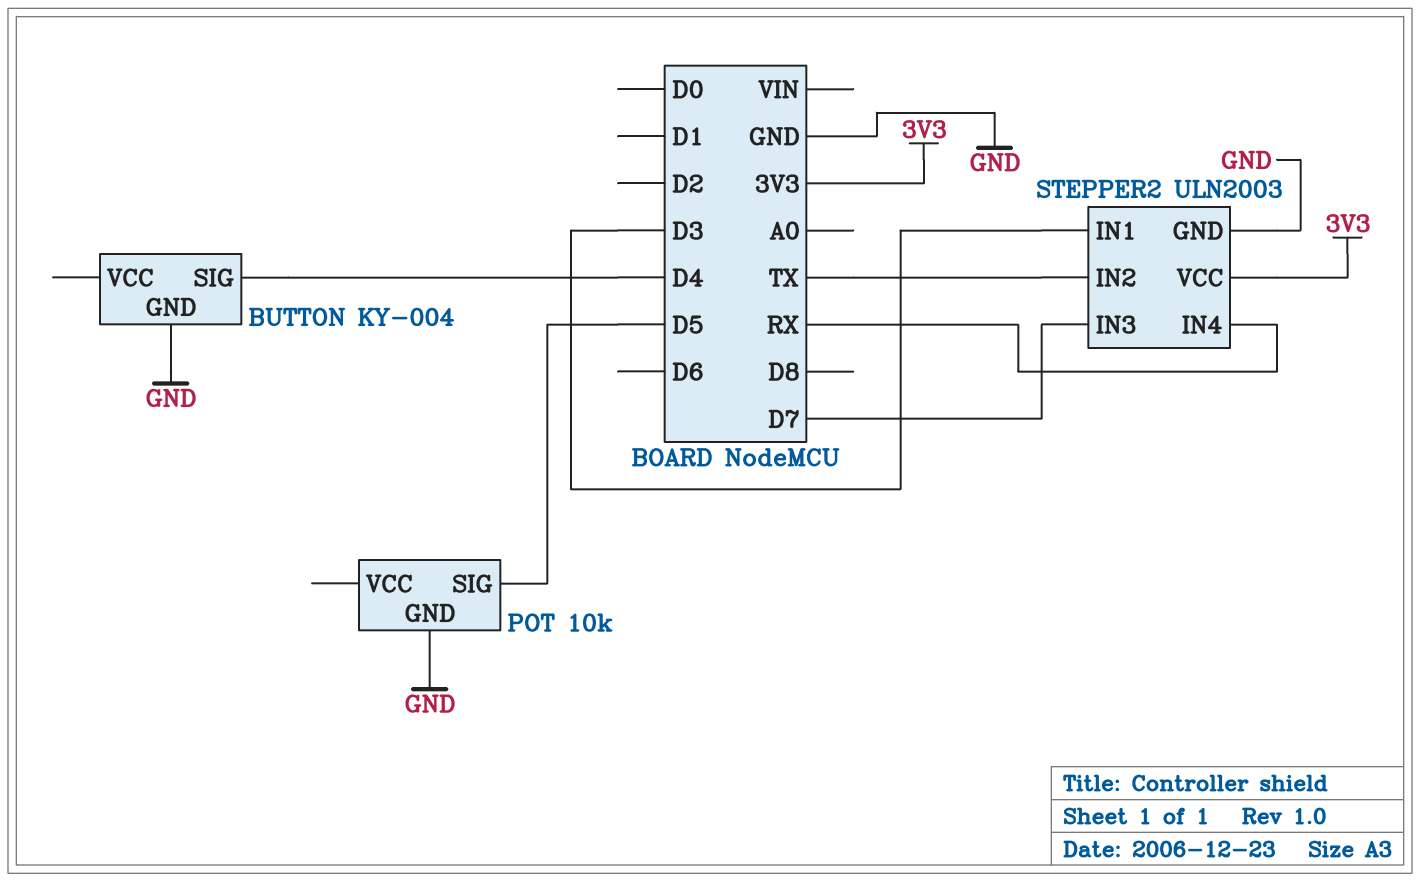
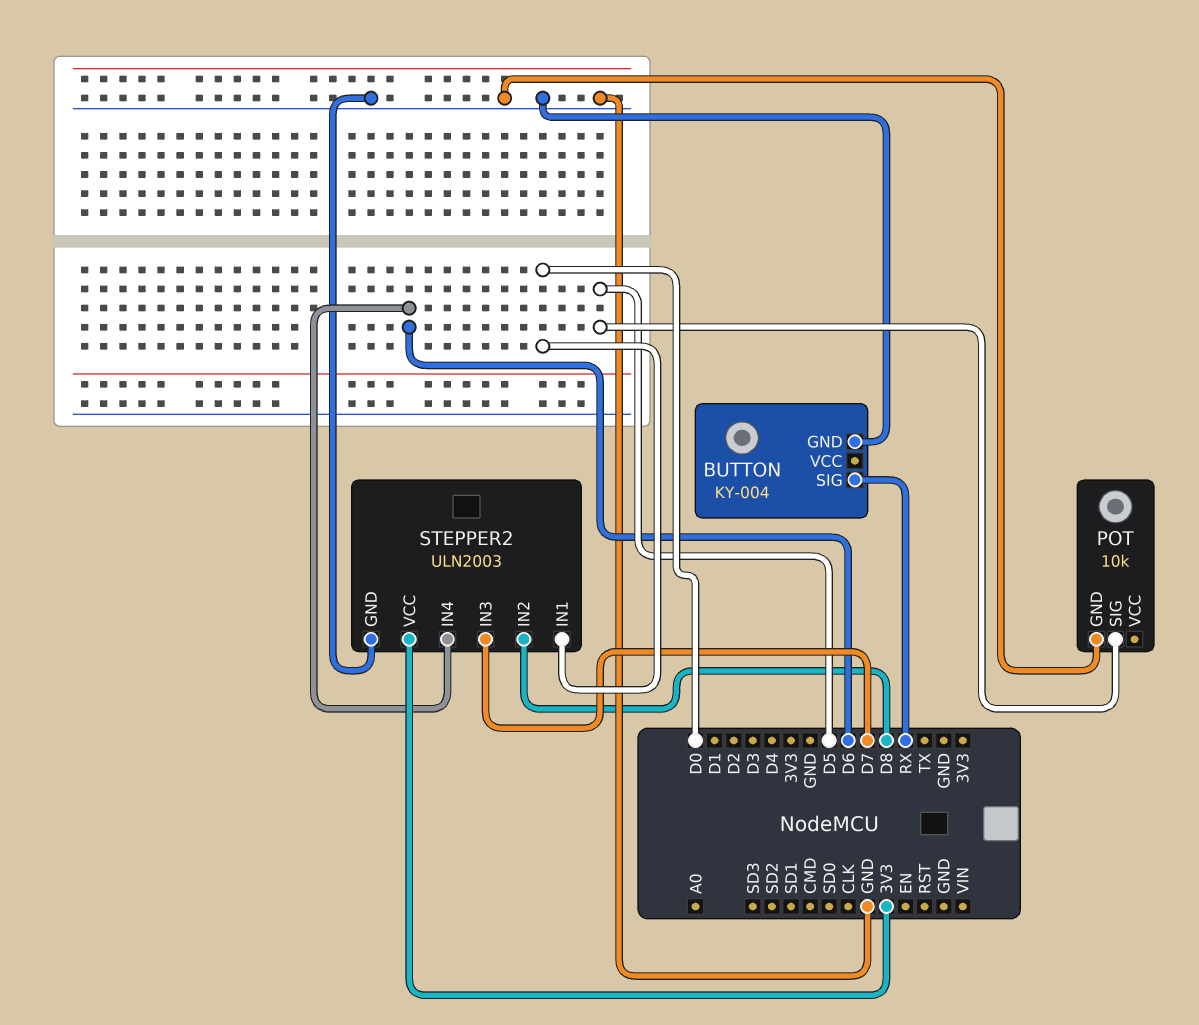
BUTTON pin SIG: D4 -> RX
STEPPER2 pin IN1: D3 -> D0
STEPPER2 pin IN2: TX -> D8
STEPPER2 pin IN4: RX -> D6

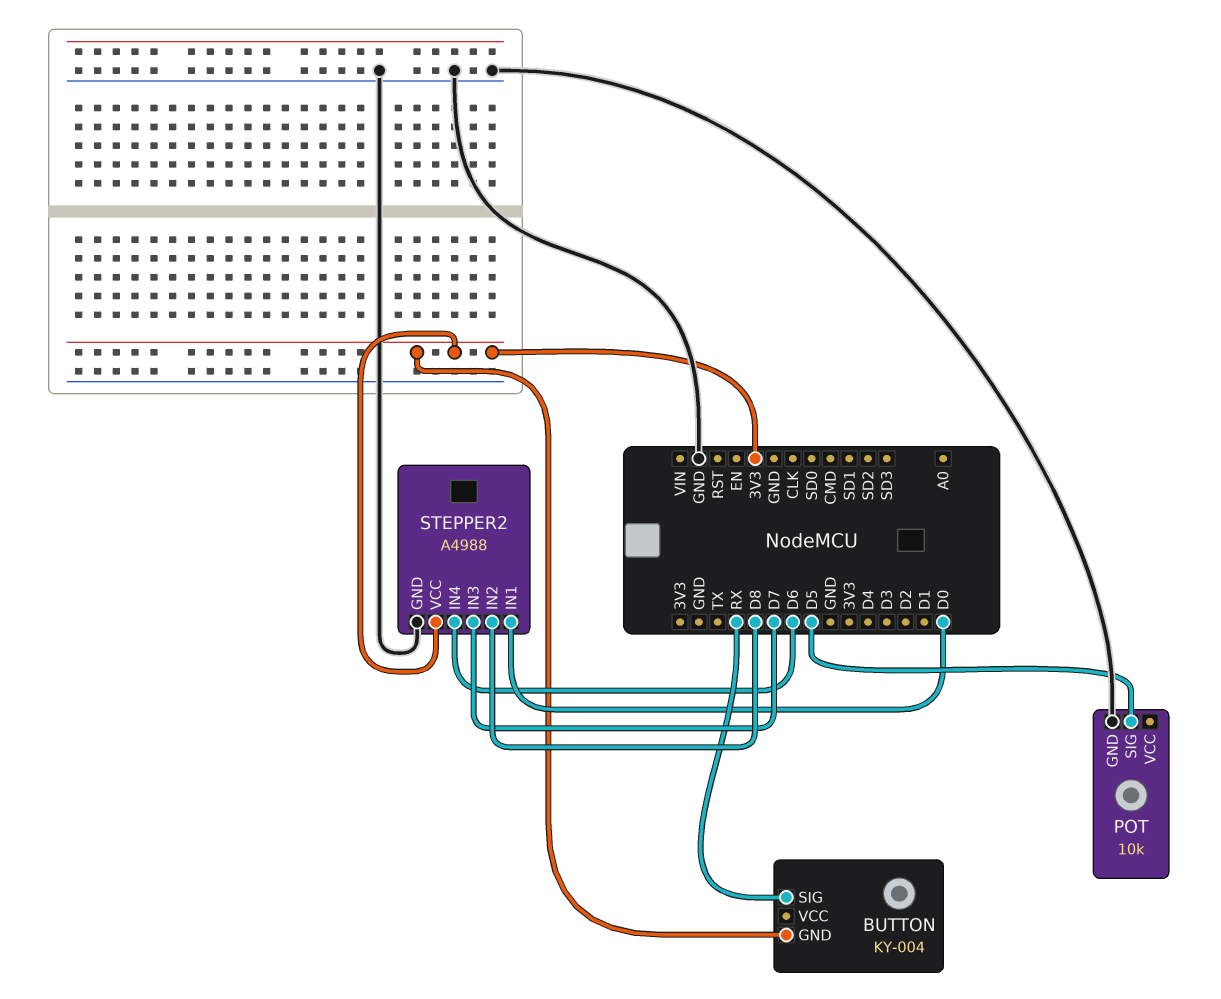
BUTTON pin GND: GND -> 3V3
STEPPER2: ULN2003 -> A4988

